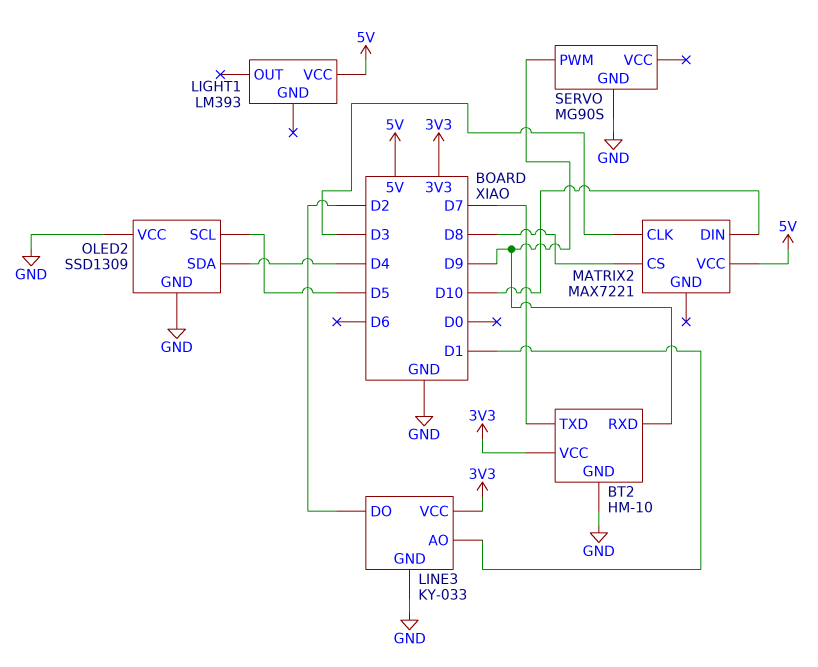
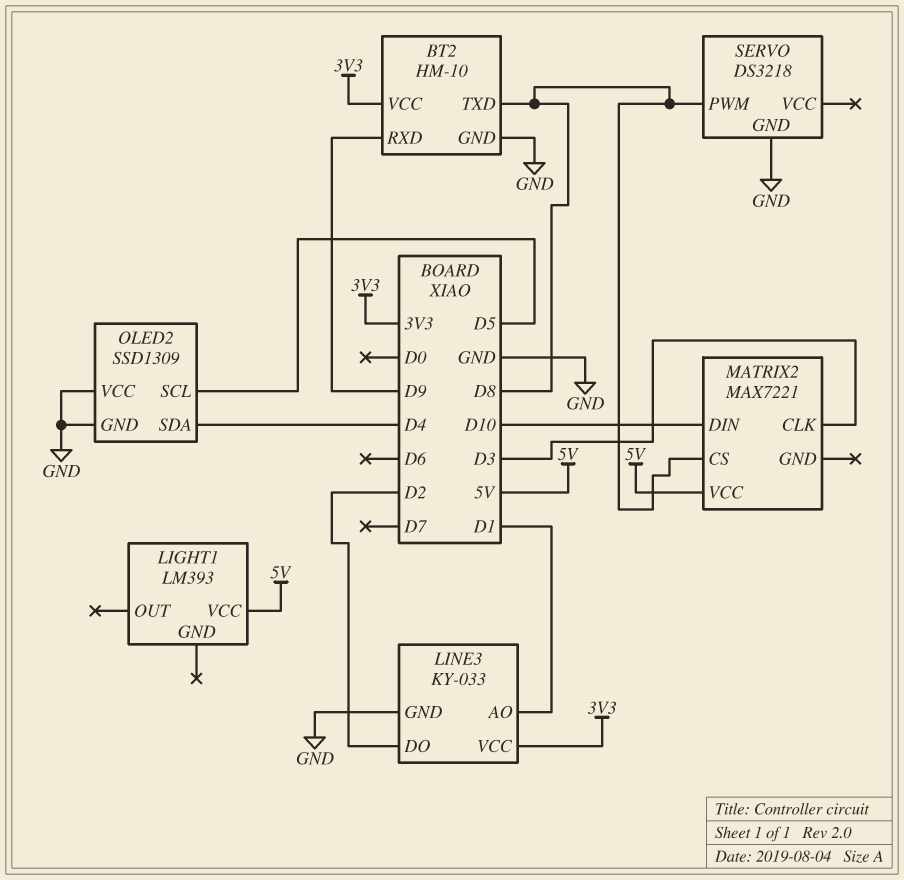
BT2 pin TXD: D7 -> D8
SERVO: MG90S -> DS3218
SERVO pin PWM: D9 -> D8

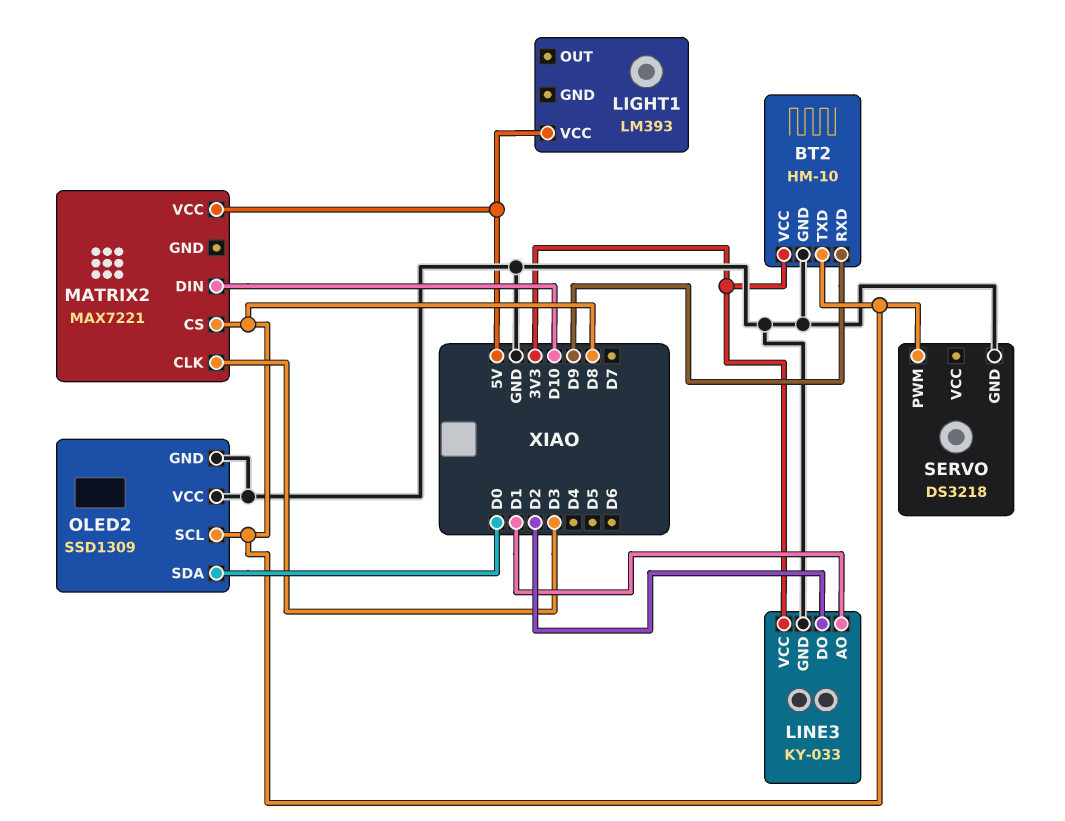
OLED2 pin SCL: D5 -> D8
OLED2 pin SDA: D4 -> D0

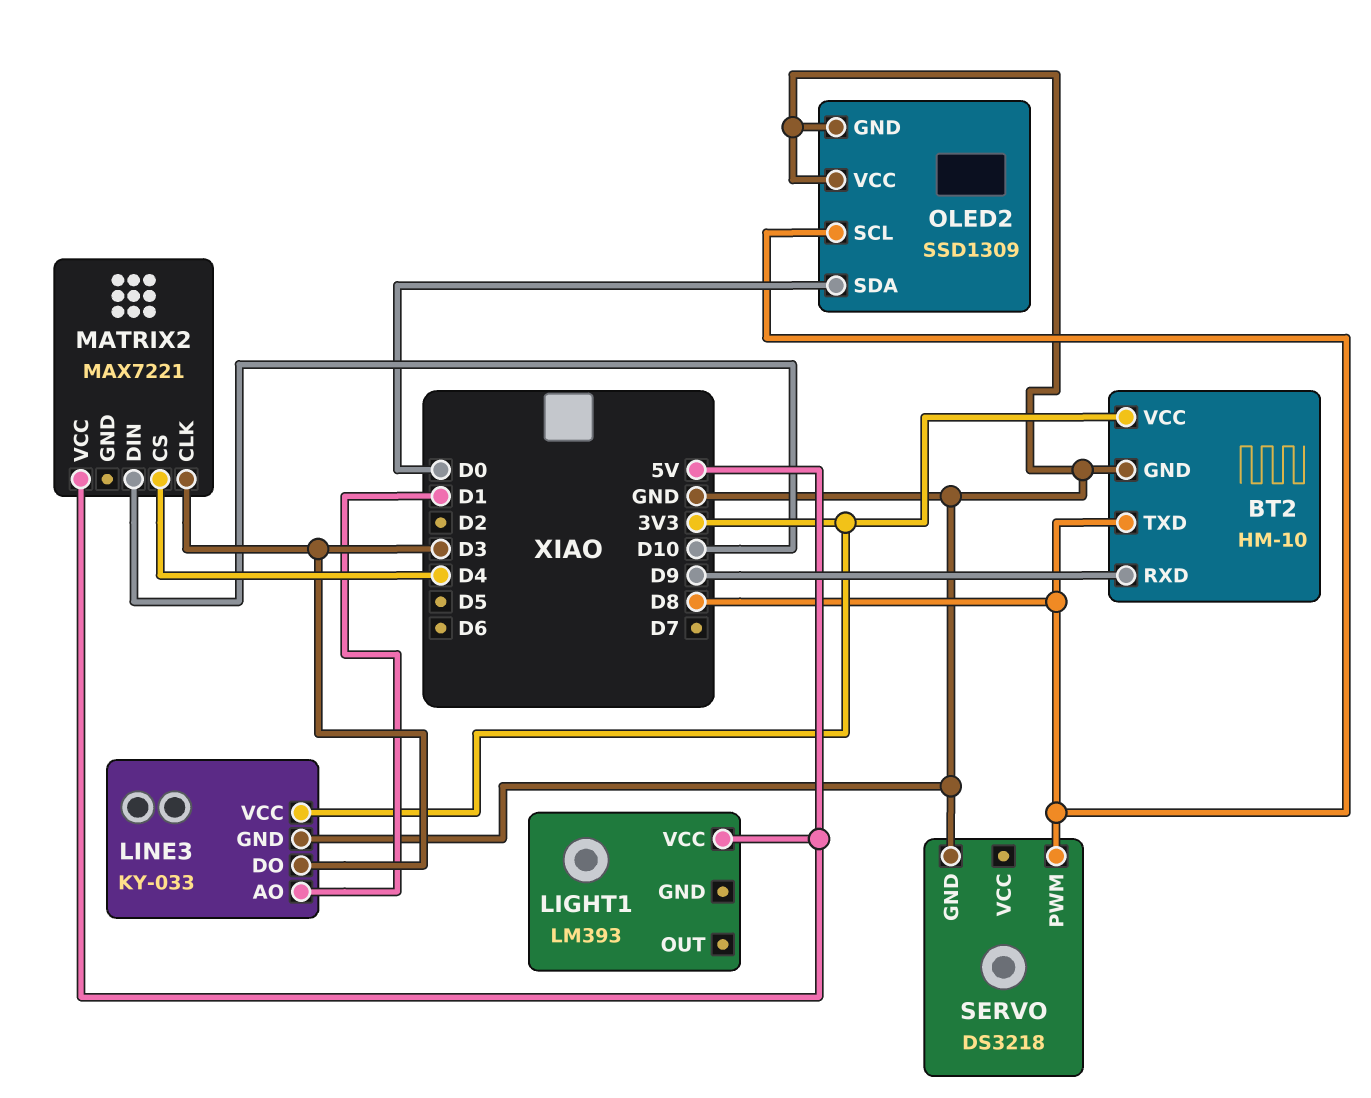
LINE3 pin DO: D2 -> D3
MATRIX2 pin CS: D8 -> D4

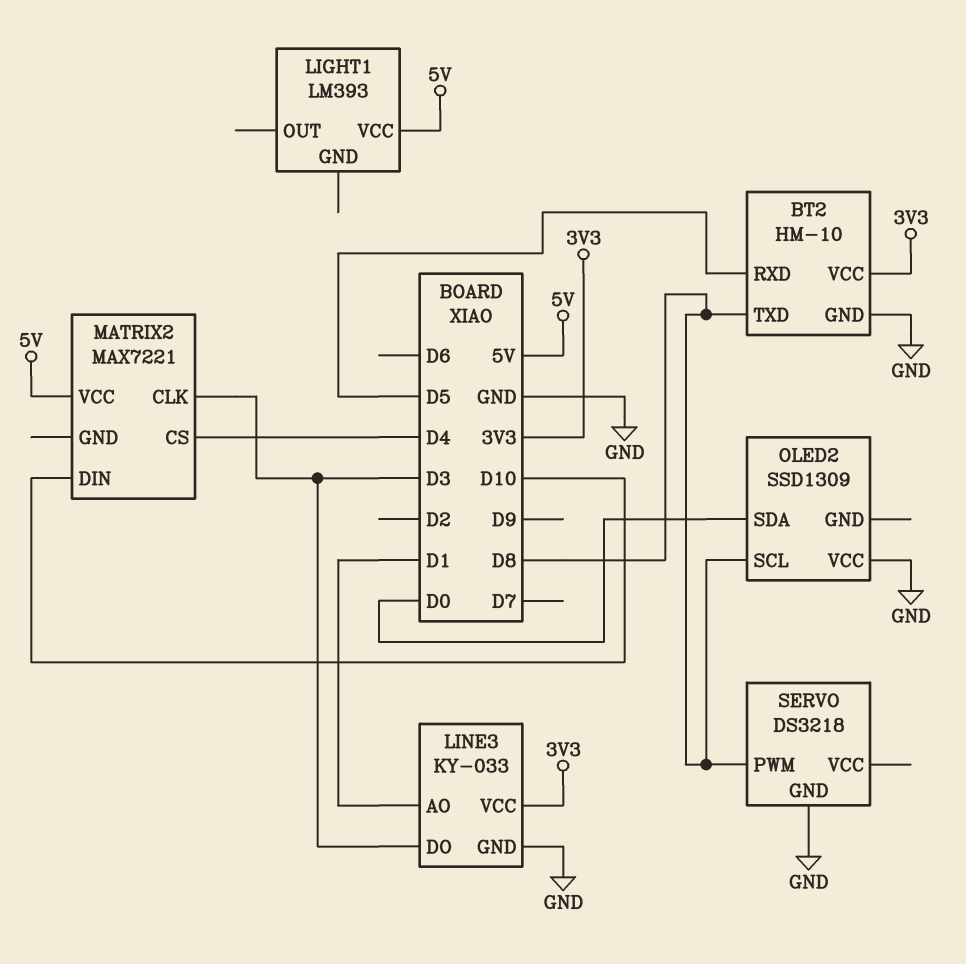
BT2 pin RXD: D9 -> D5
OLED2 pin GND: GND -> none

